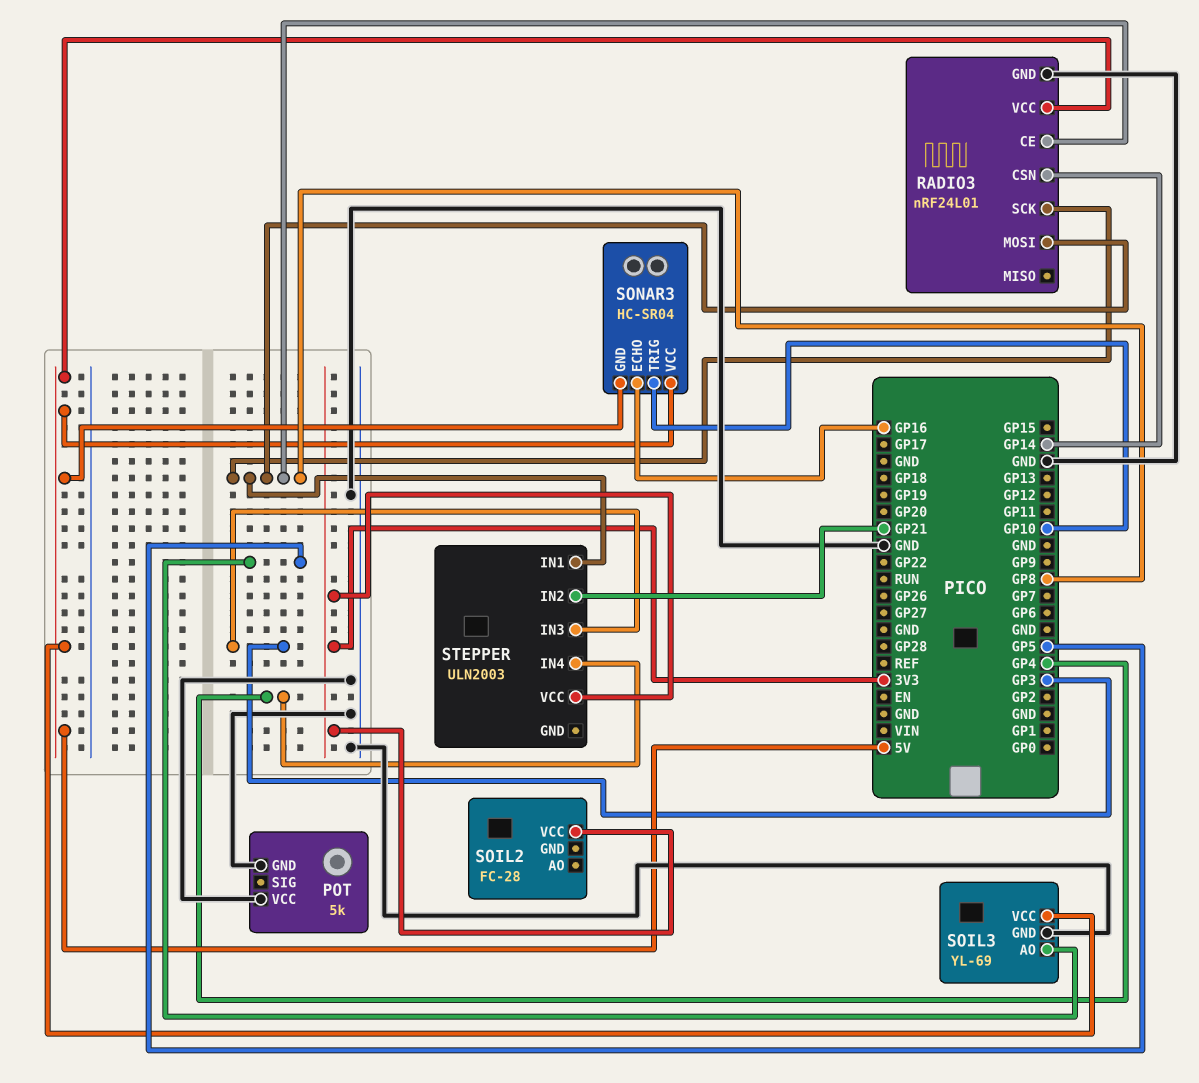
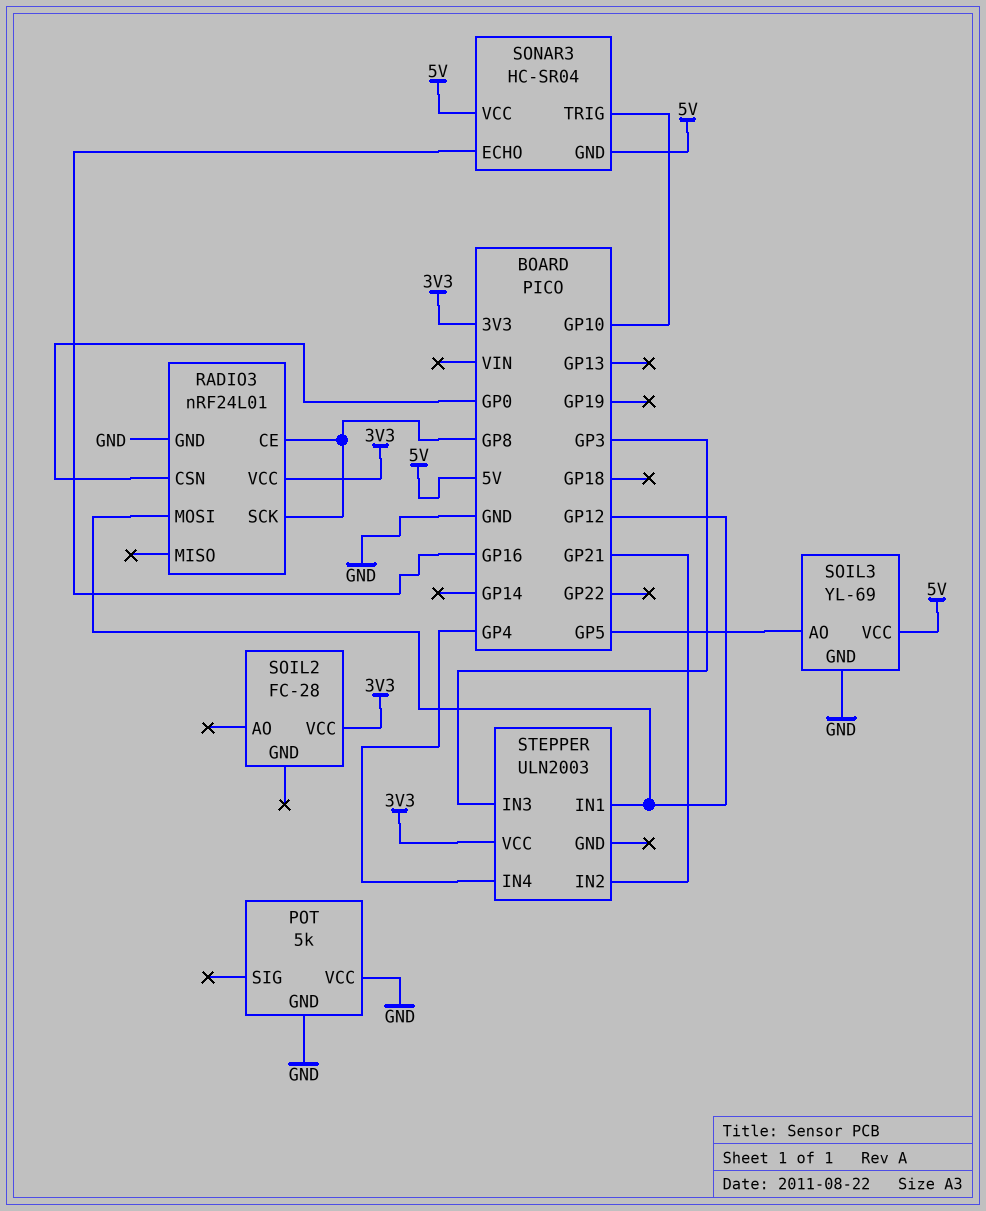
RADIO3 pin CSN: GP14 -> GP0
RADIO3 pin MOSI: GP8 -> GP12
RADIO3 pin VCC: 5V -> 3V3
STEPPER pin IN1: GP8 -> GP12

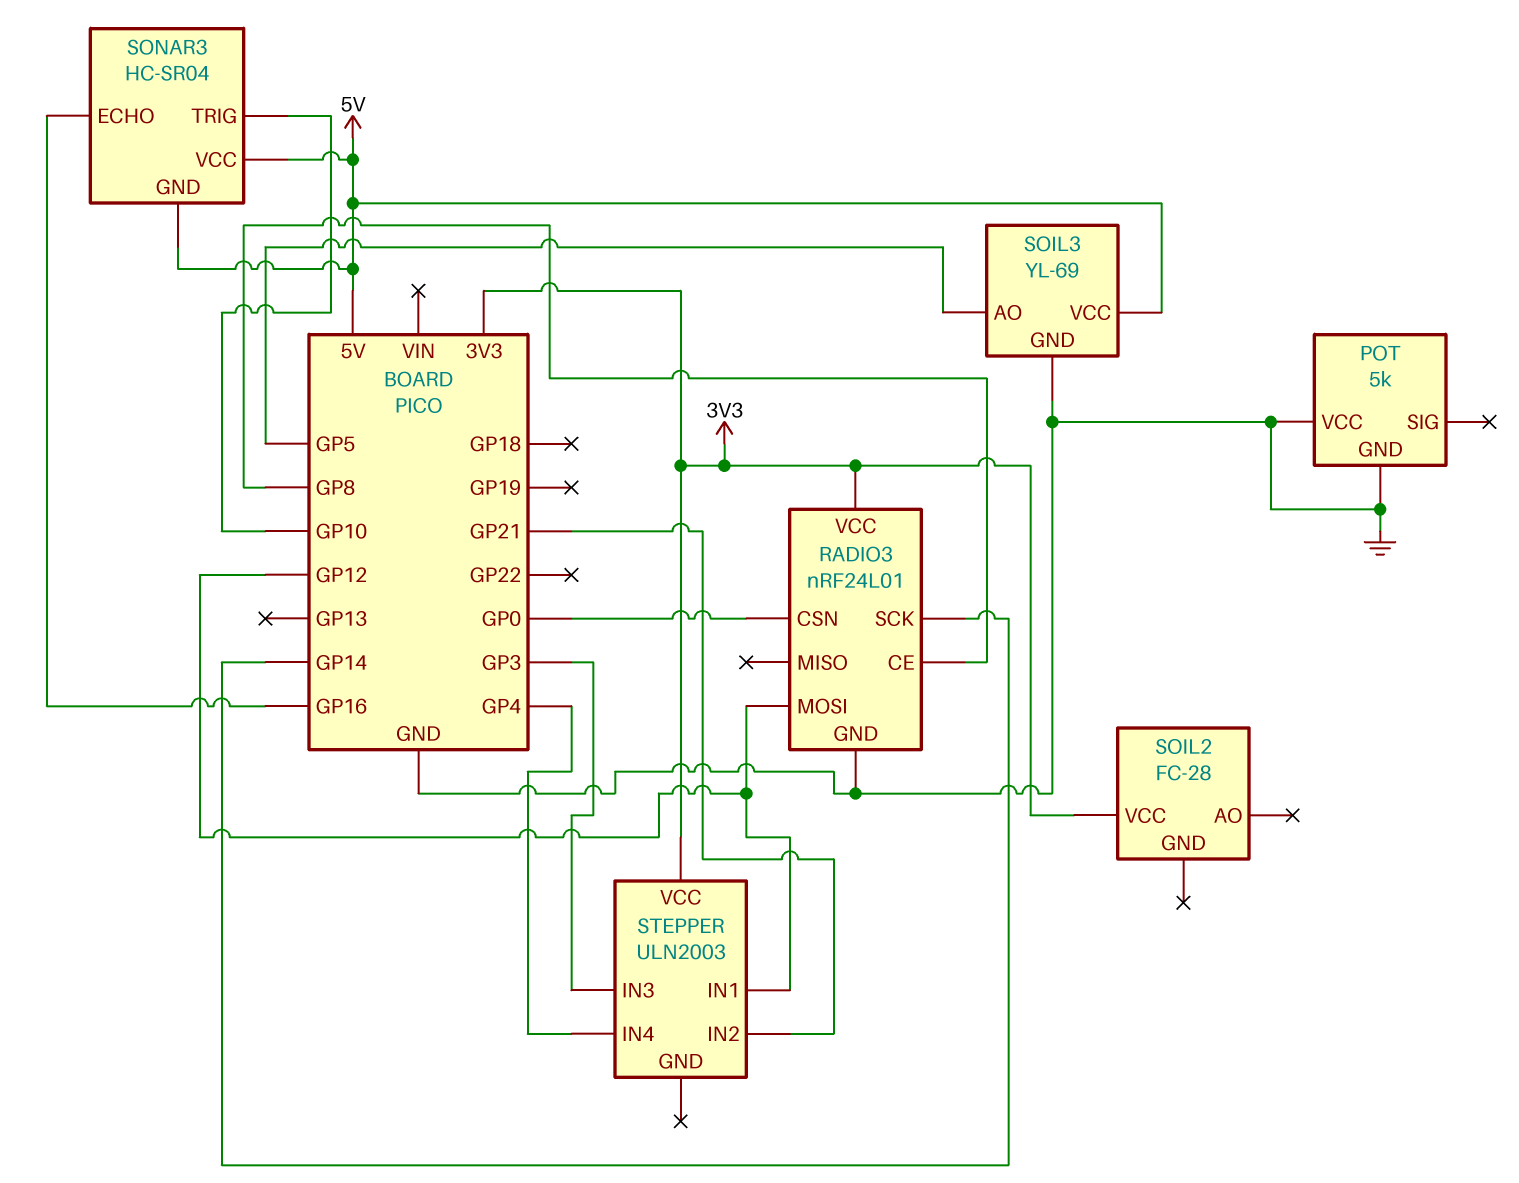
RADIO3 pin SCK: GP8 -> GP14

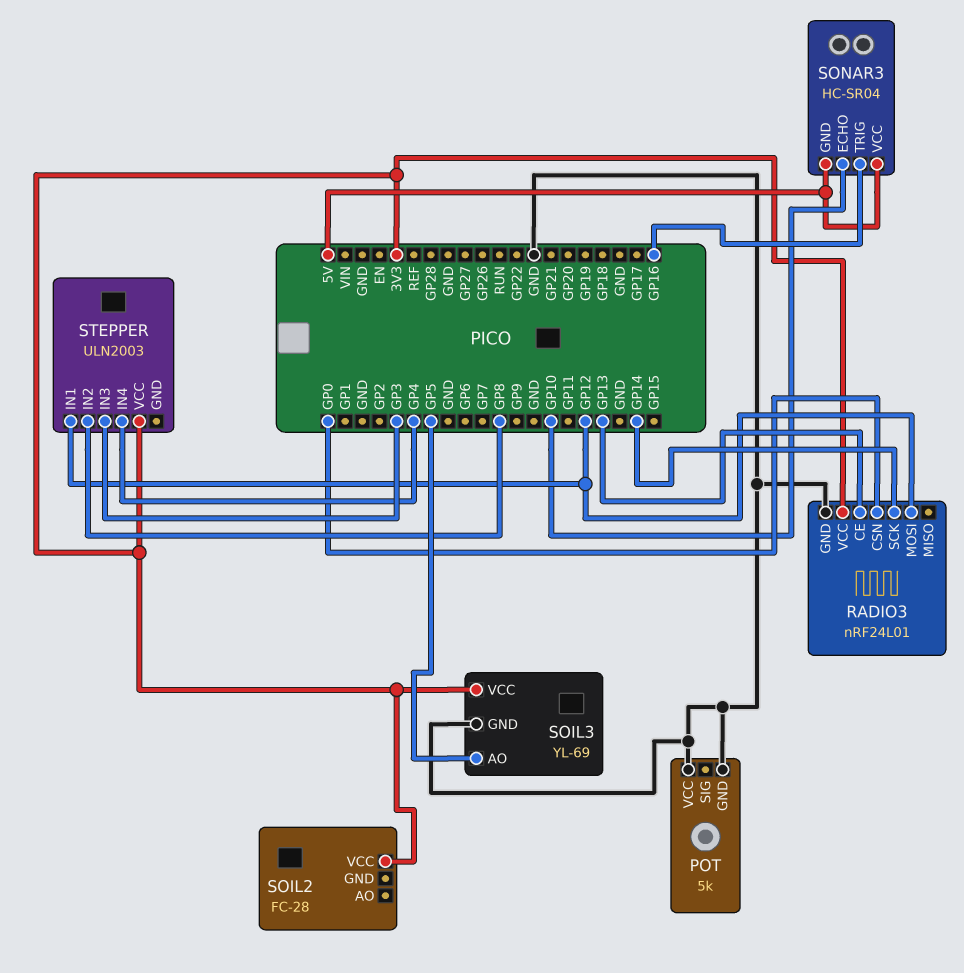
RADIO3 pin CE: GP8 -> GP13
SOIL3 pin VCC: 5V -> 3V3
SONAR3 pin ECHO: GP16 -> GP10
SONAR3 pin TRIG: GP10 -> GP16
STEPPER pin IN2: GP21 -> GP8

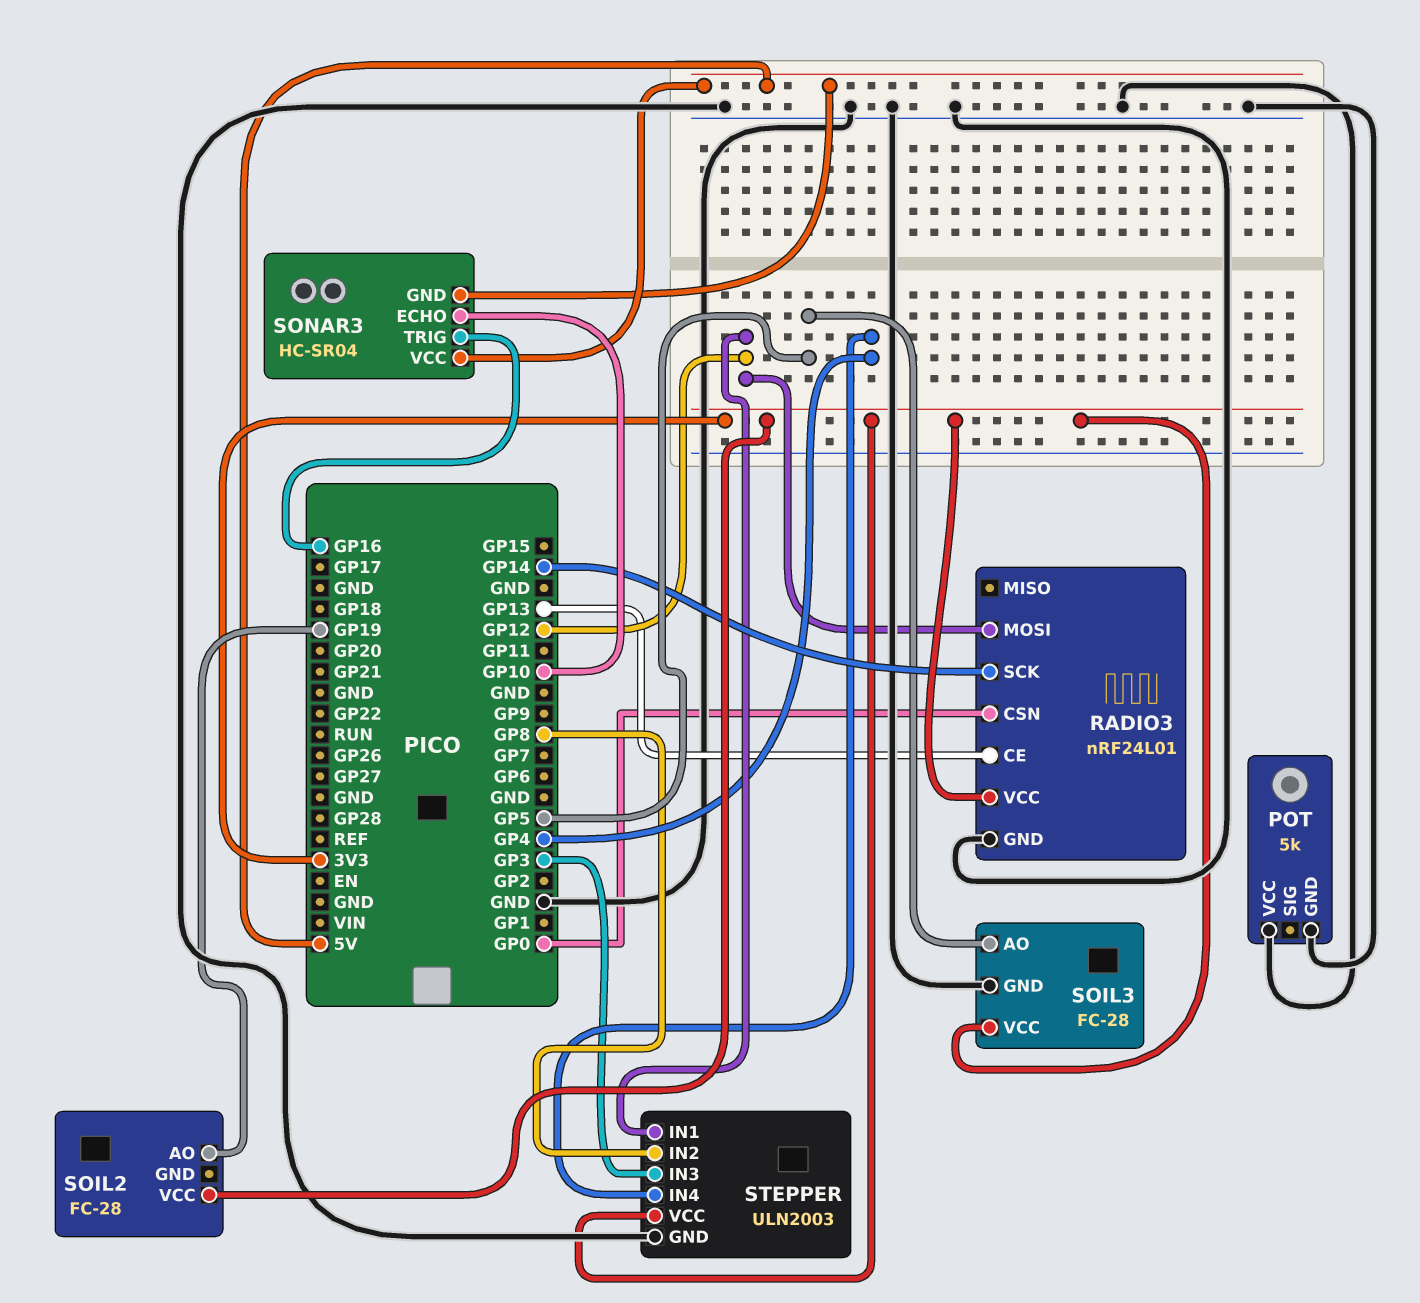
SOIL2 pin AO: none -> GP19
SOIL3: YL-69 -> FC-28
STEPPER pin GND: none -> GND

